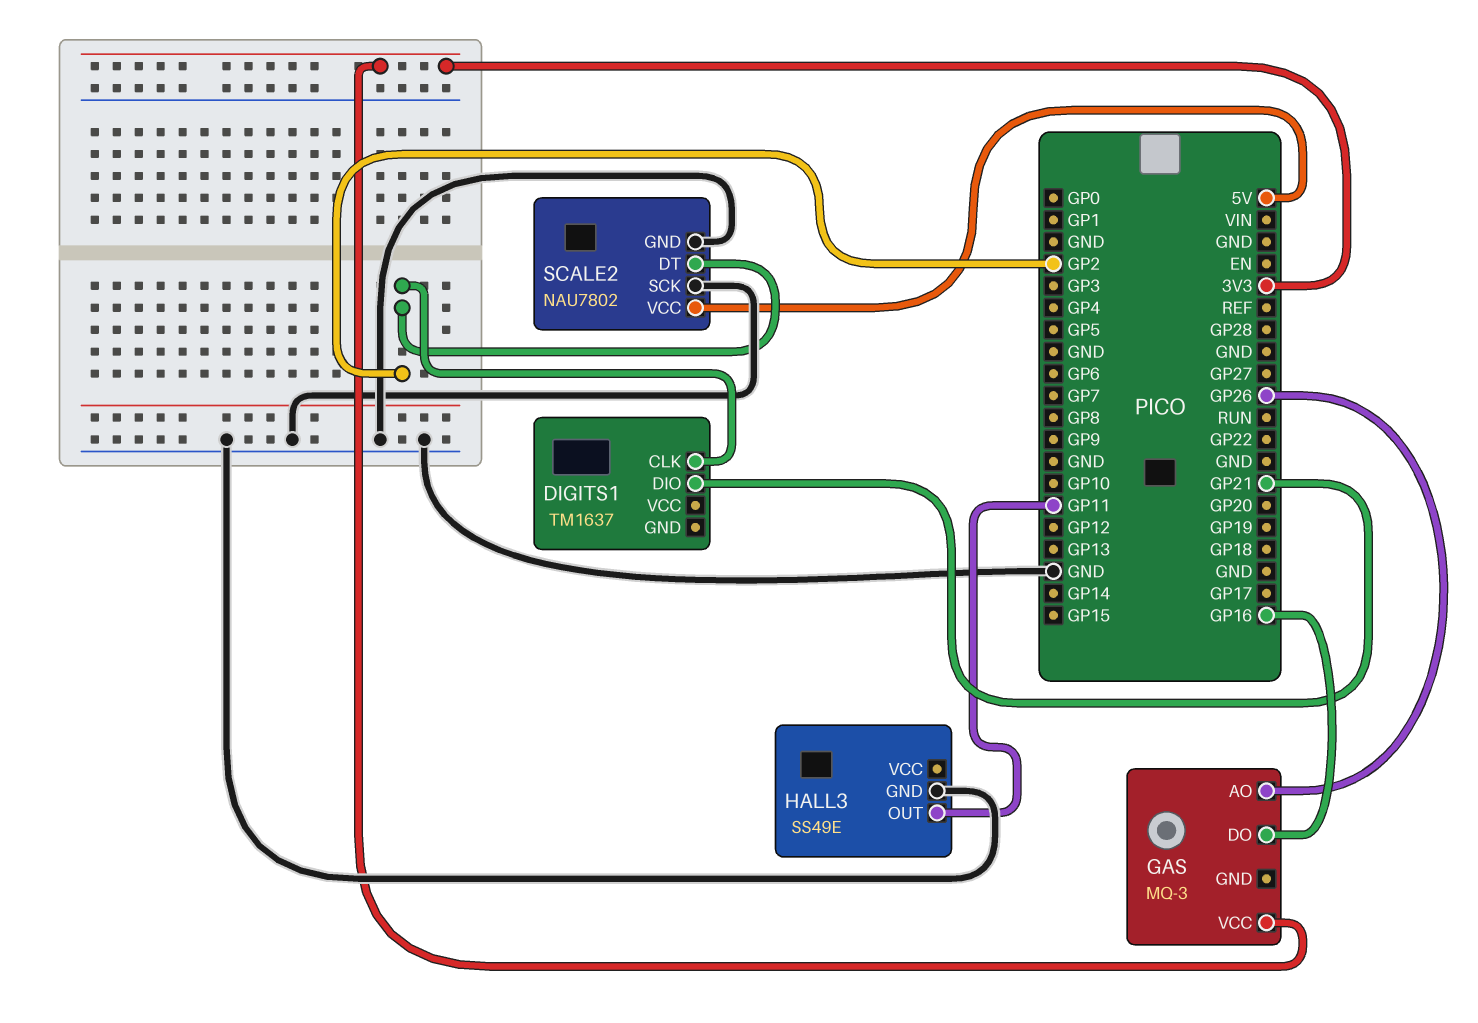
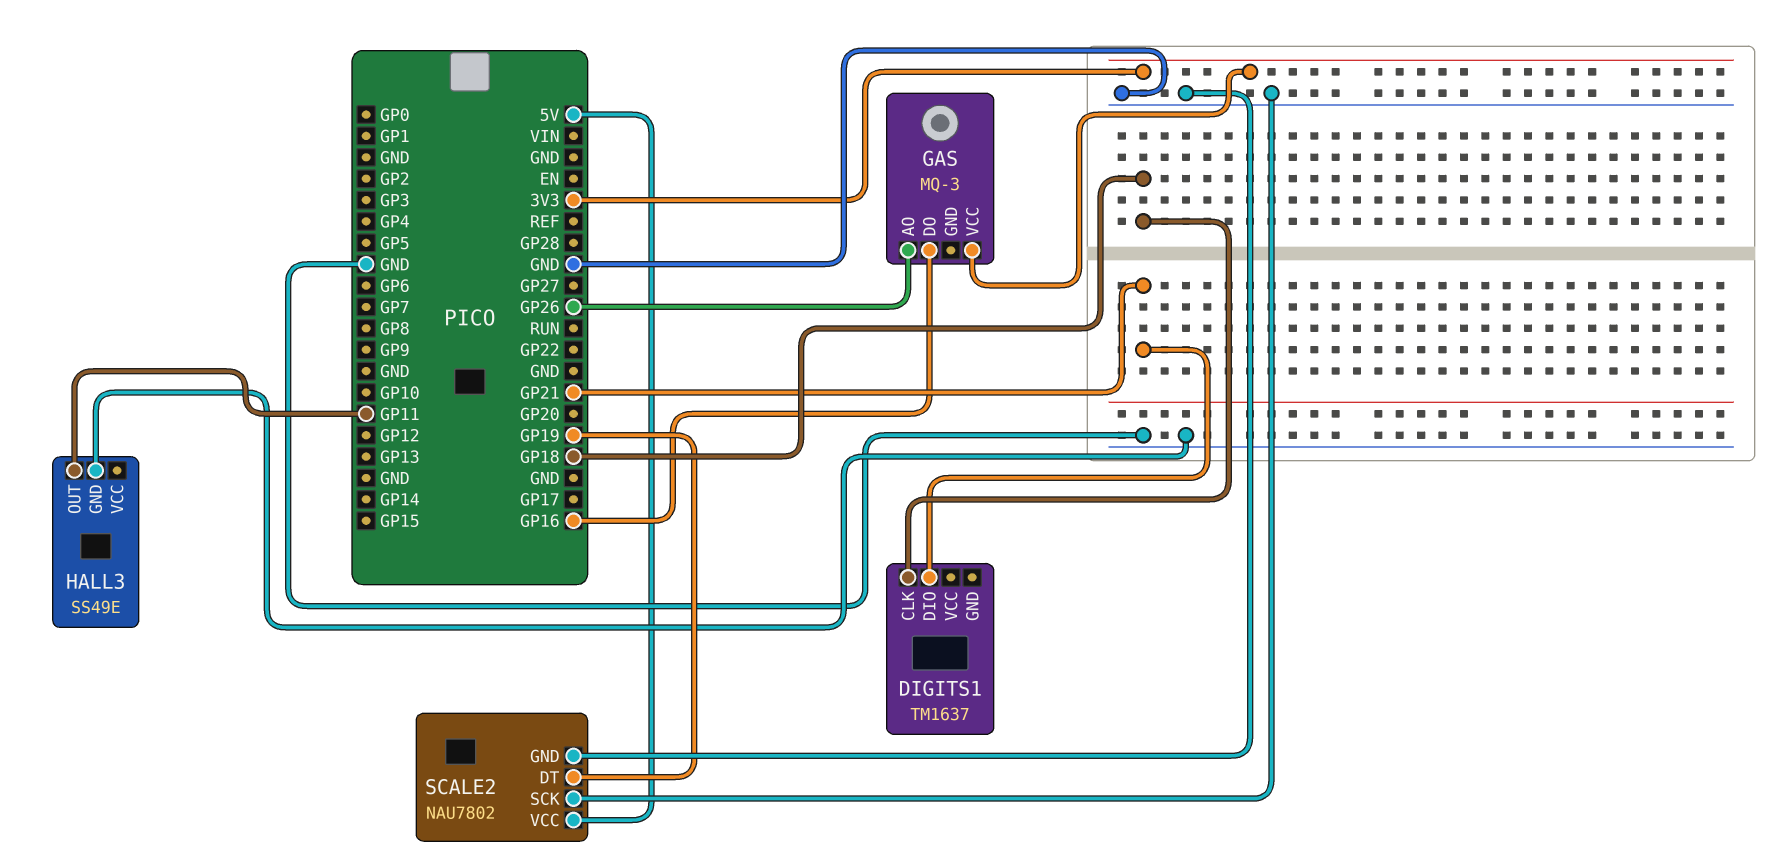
DIGITS1 pin CLK: GP2 -> GP18
SCALE2 pin DT: GP2 -> GP19

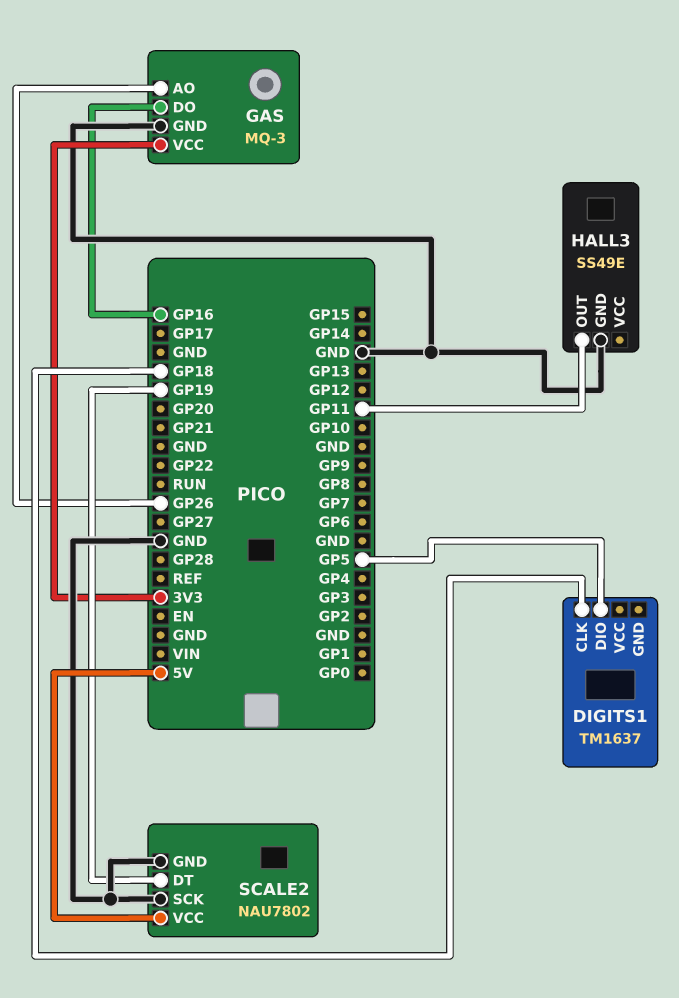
DIGITS1 pin DIO: GP21 -> GP5
GAS pin GND: none -> GND

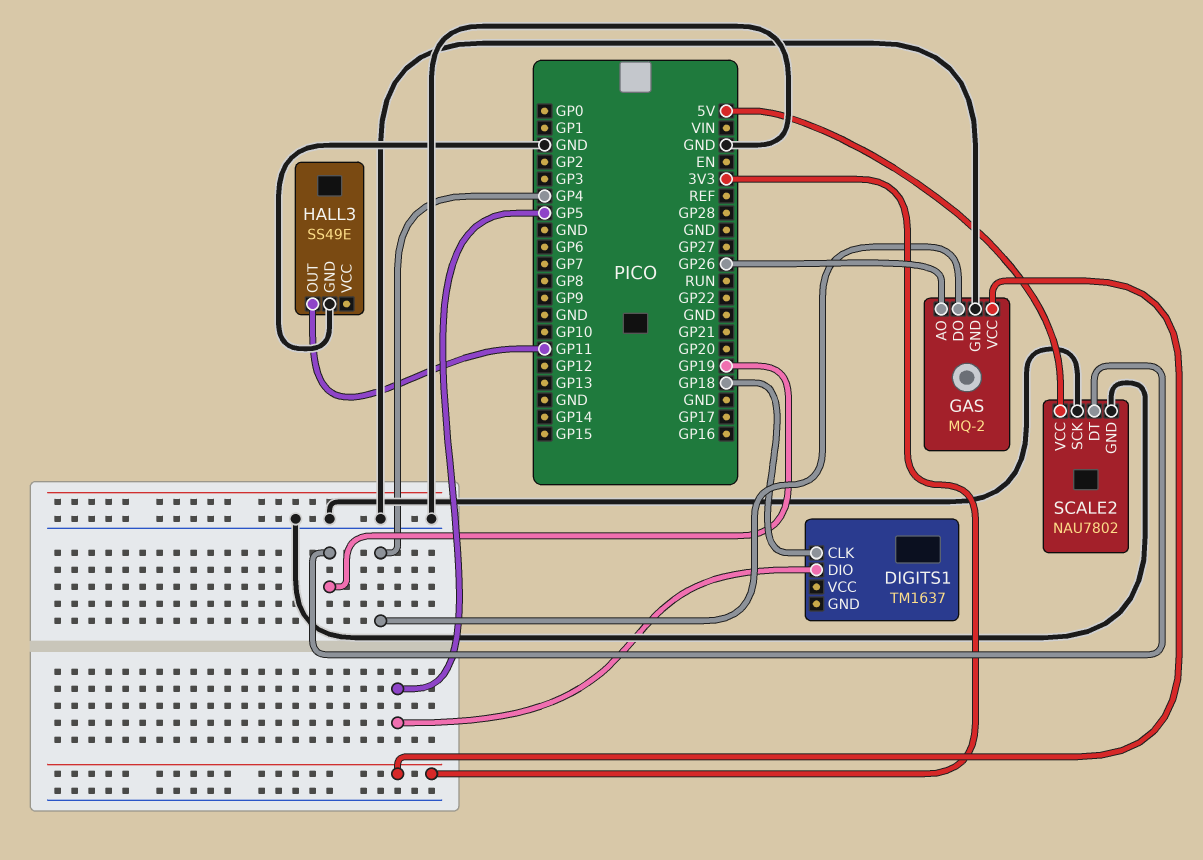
GAS: MQ-3 -> MQ-2
GAS pin DO: GP16 -> GP4

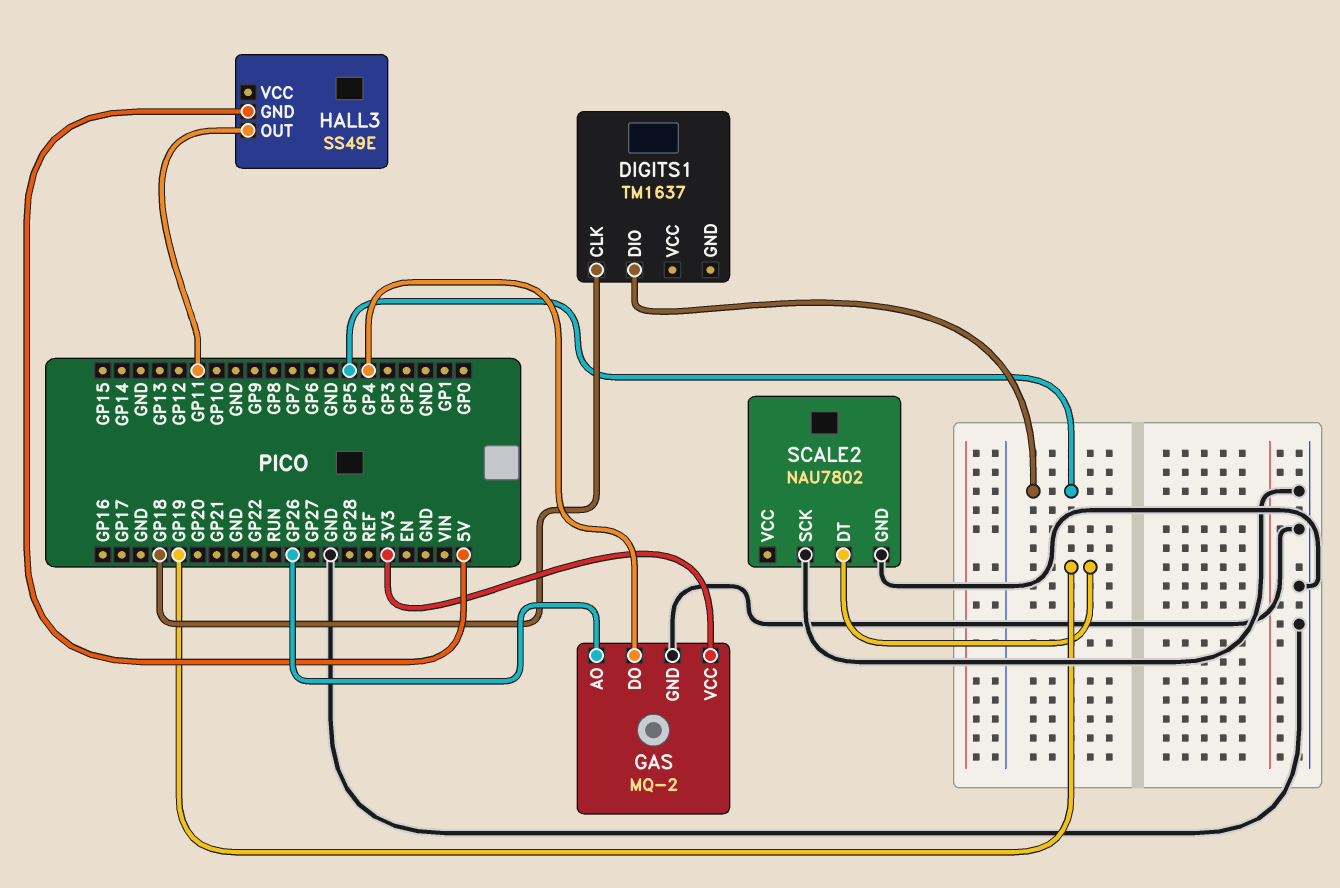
HALL3 pin GND: GND -> 5V
SCALE2 pin VCC: 5V -> none

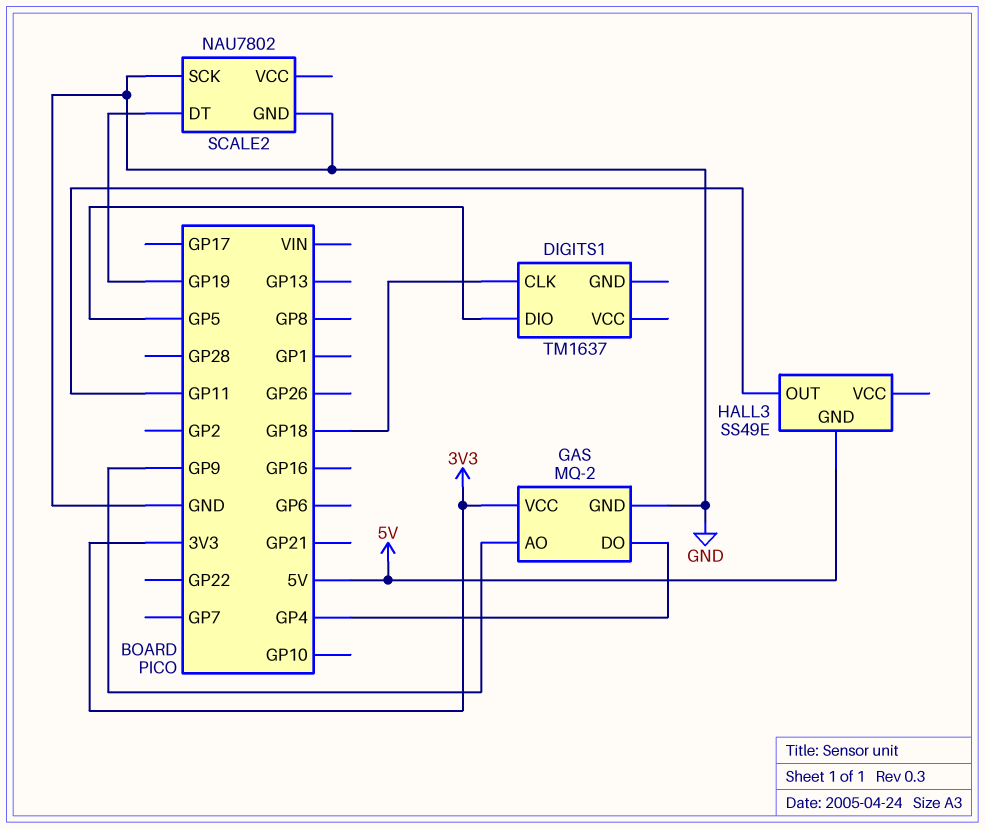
GAS pin AO: GP26 -> GP9

